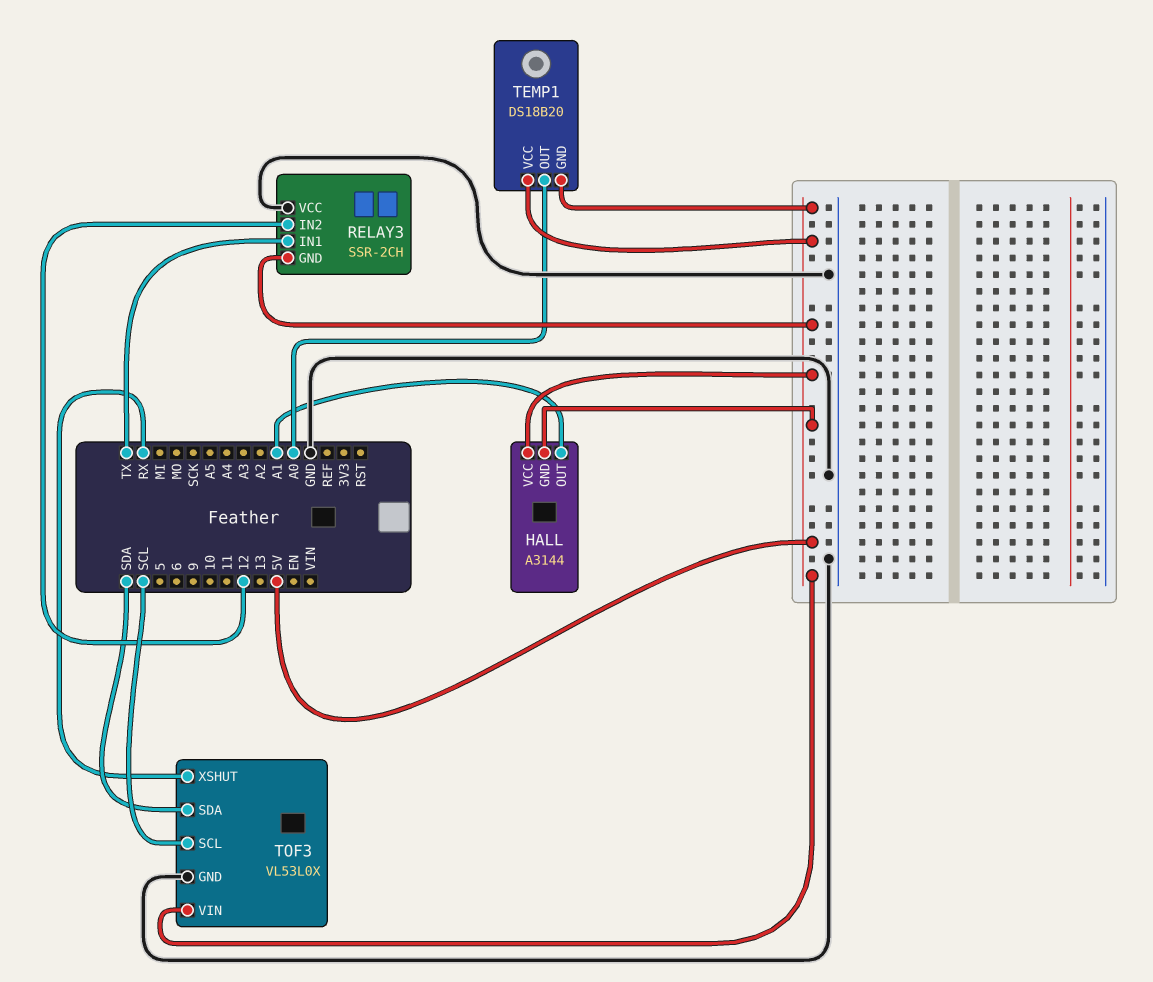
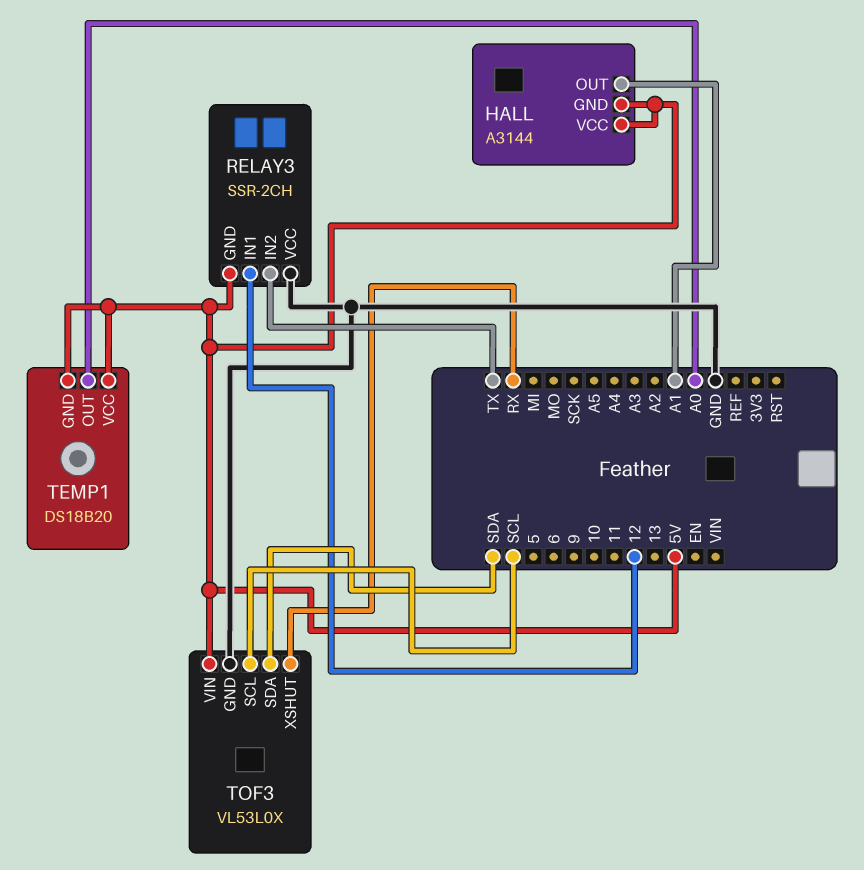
RELAY3 pin IN1: TX -> 12
RELAY3 pin IN2: 12 -> TX

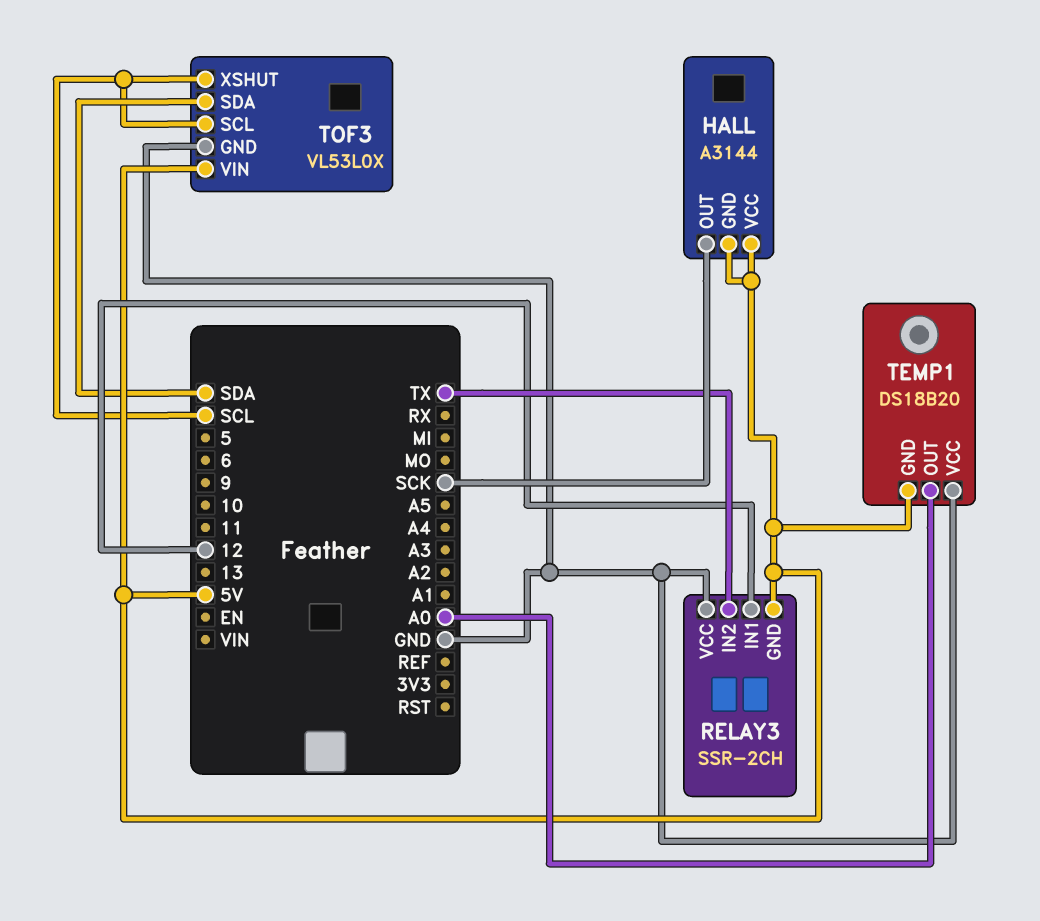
HALL pin OUT: A1 -> SCK
TEMP1 pin VCC: 5V -> GND
TOF3 pin XSHUT: RX -> SCL

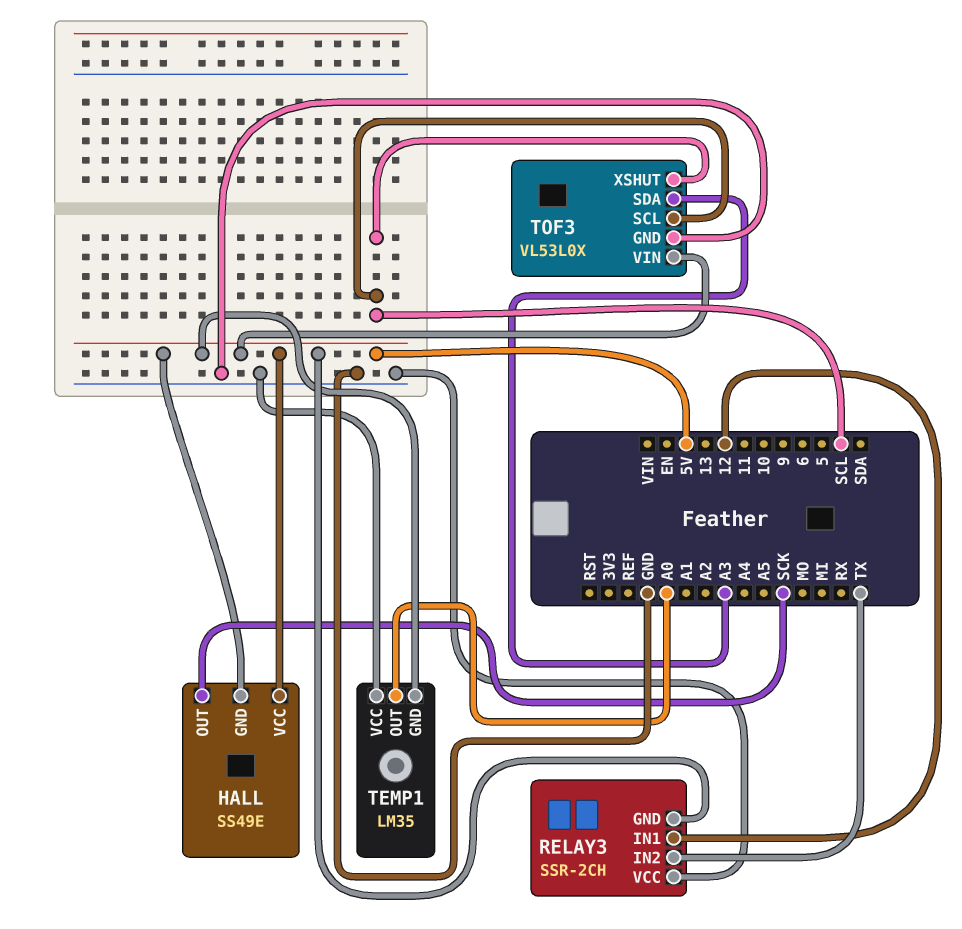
HALL: A3144 -> SS49E
TEMP1: DS18B20 -> LM35
TOF3 pin SDA: SDA -> A3

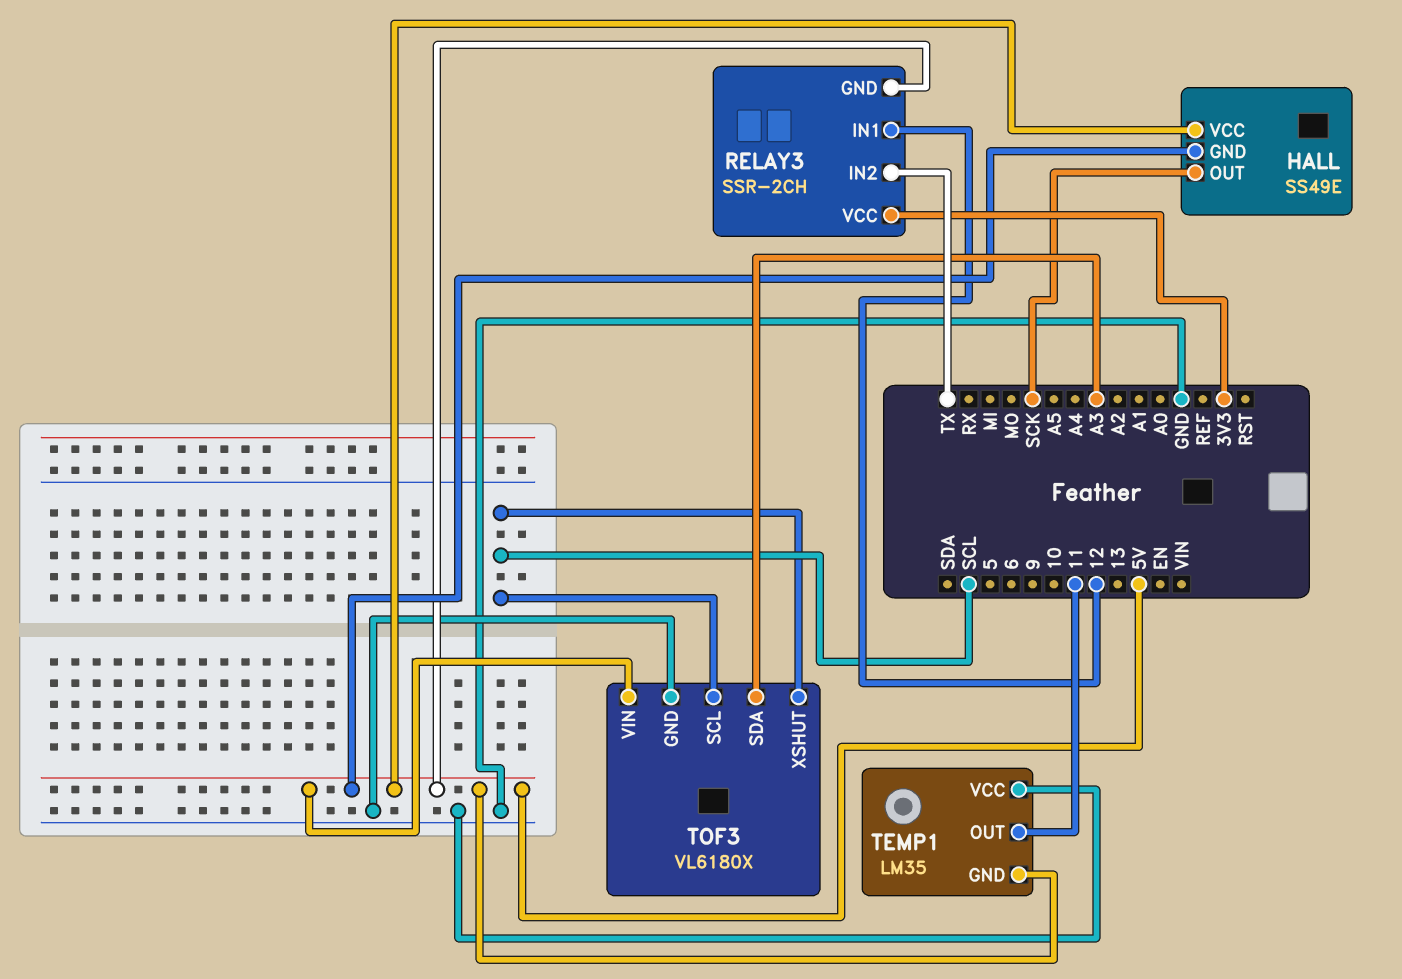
RELAY3 pin VCC: GND -> 3V3
TEMP1 pin OUT: A0 -> 11
TOF3: VL53L0X -> VL6180X

